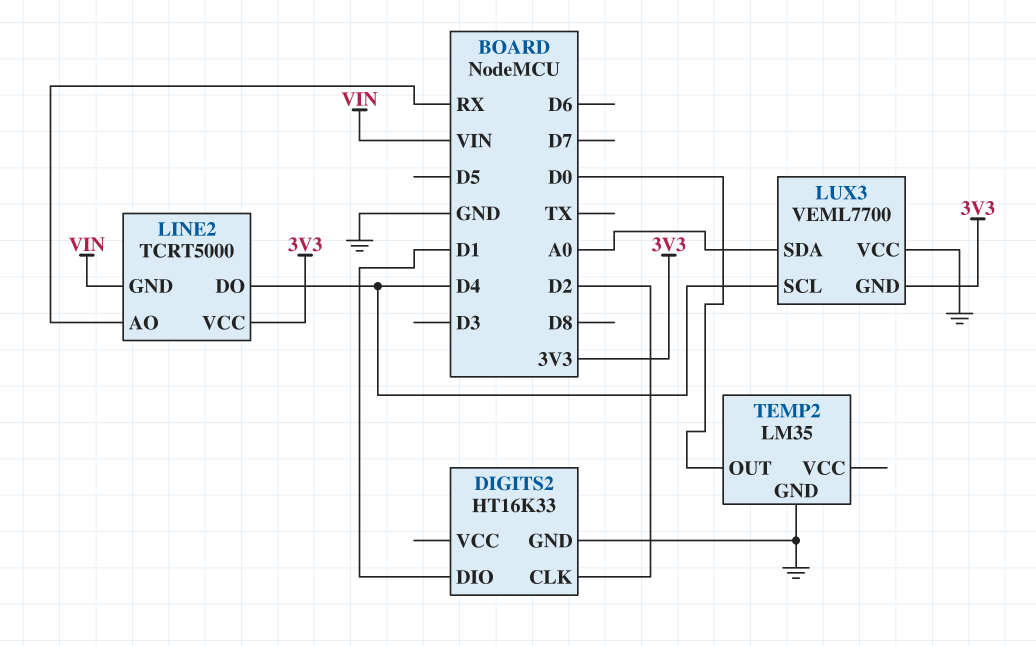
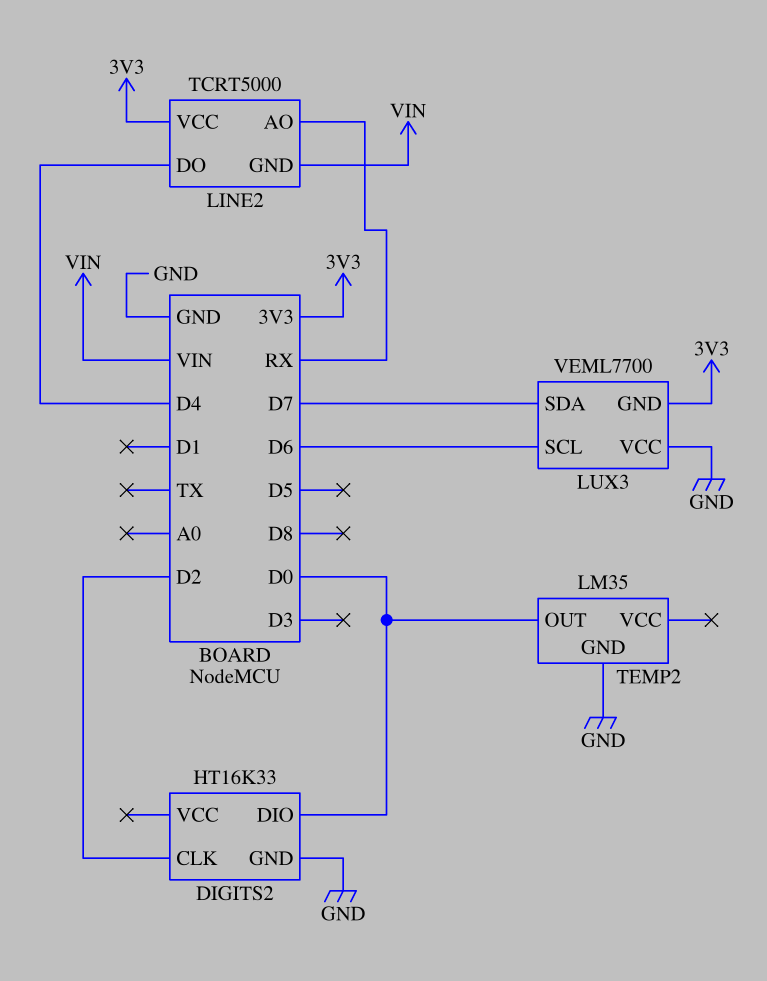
DIGITS2 pin DIO: D1 -> D0
LUX3 pin SCL: D4 -> D6
LUX3 pin SDA: A0 -> D7

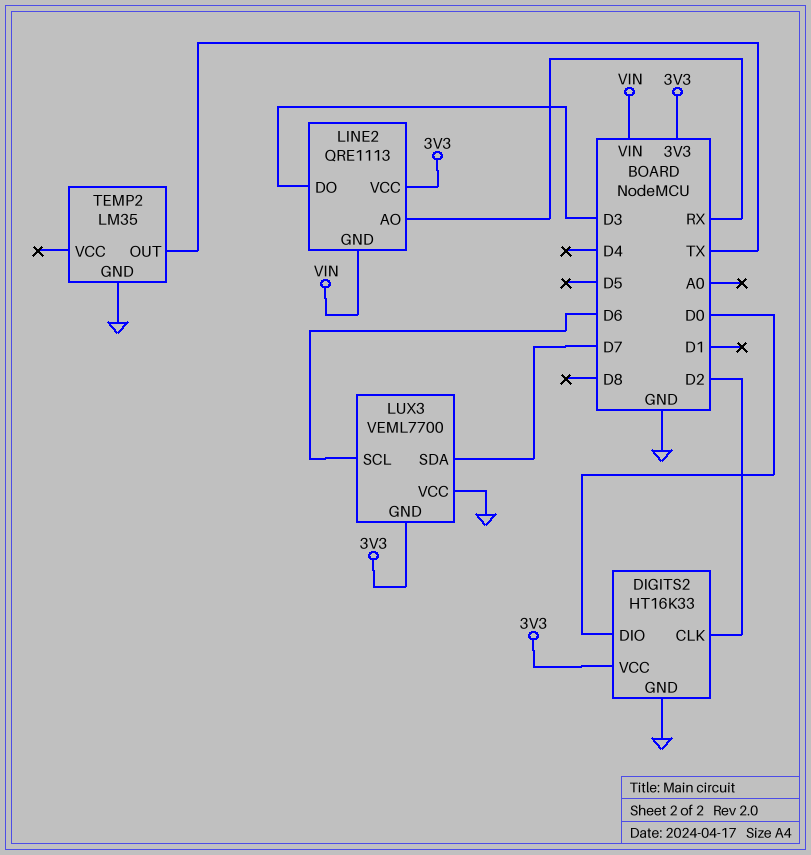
DIGITS2 pin VCC: none -> 3V3
LINE2: TCRT5000 -> QRE1113
LINE2 pin DO: D4 -> D3
TEMP2 pin OUT: D0 -> TX

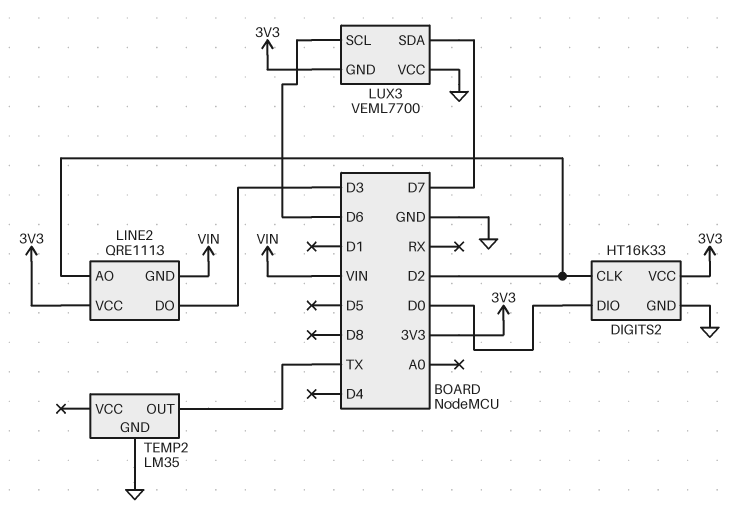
LINE2 pin AO: RX -> D2

